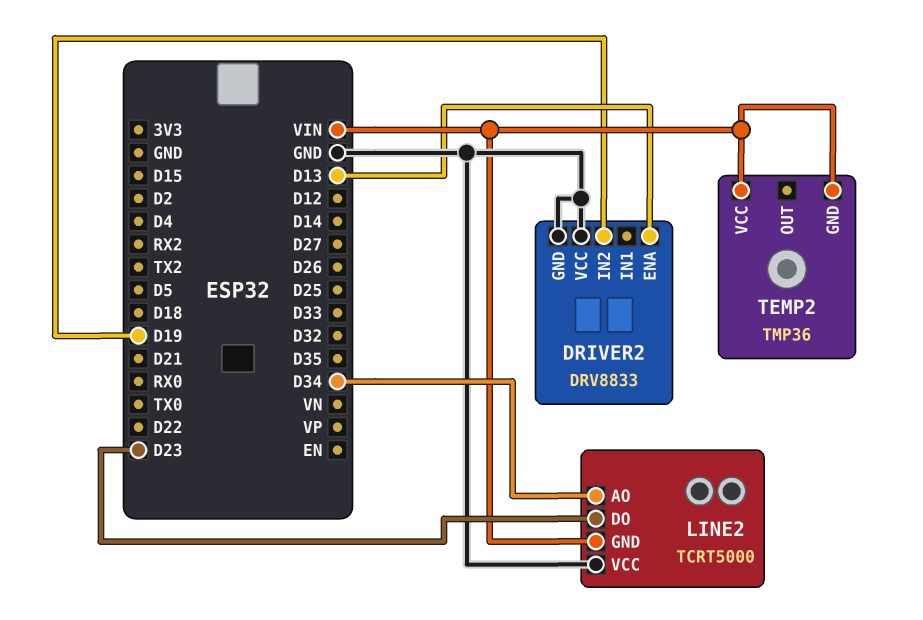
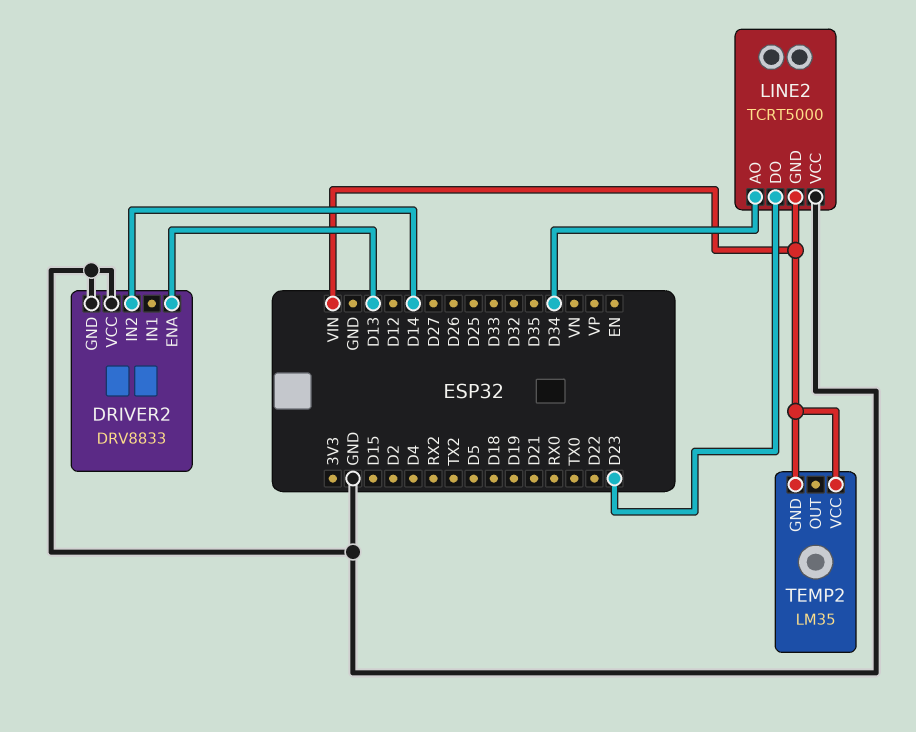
DRIVER2 pin IN2: D19 -> D14
TEMP2: TMP36 -> LM35

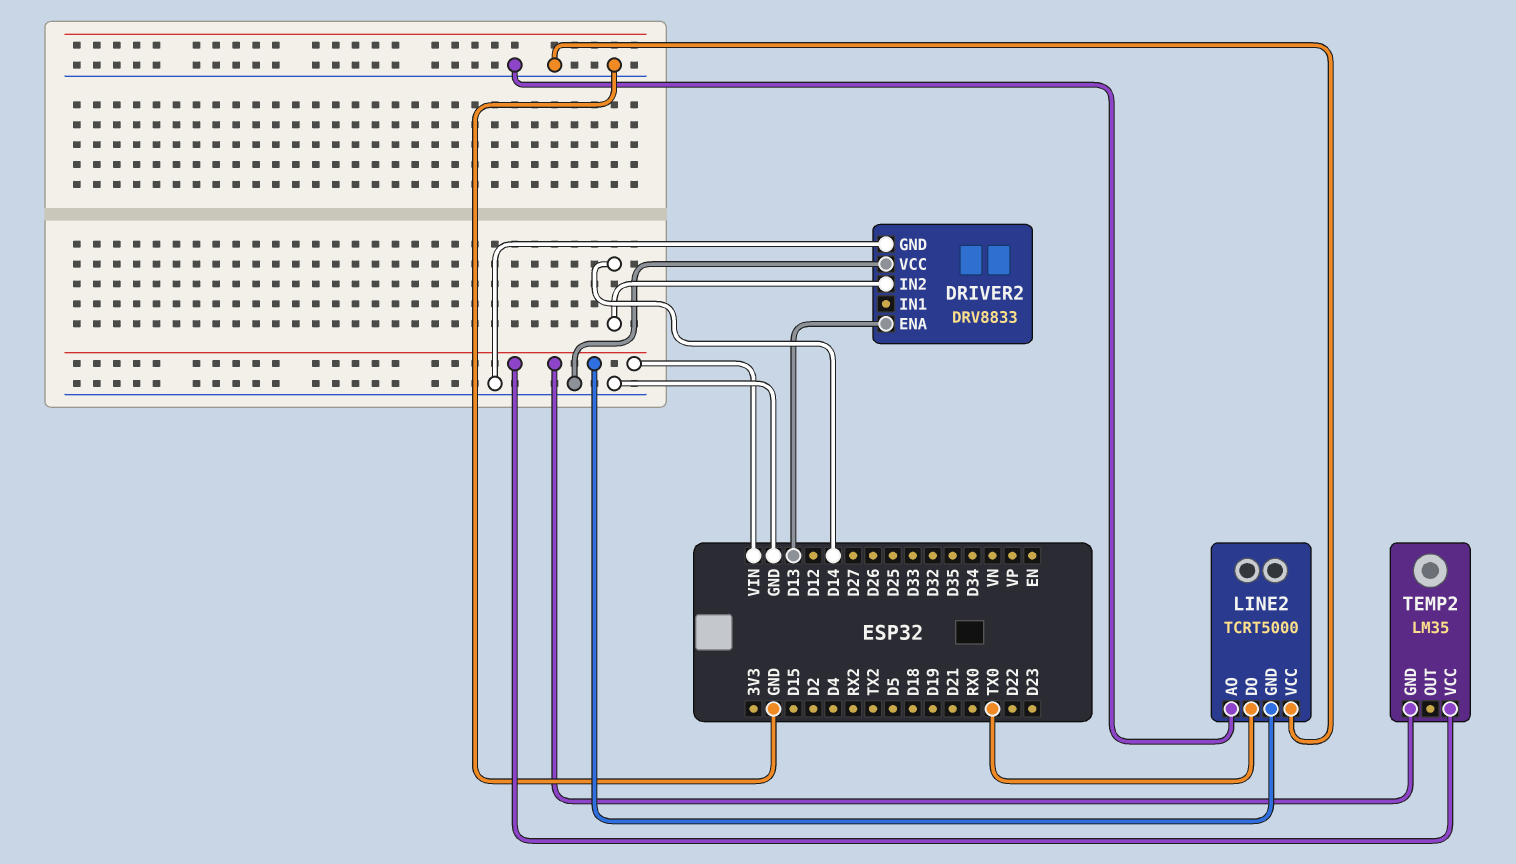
LINE2 pin AO: D34 -> GND
LINE2 pin DO: D23 -> TX0

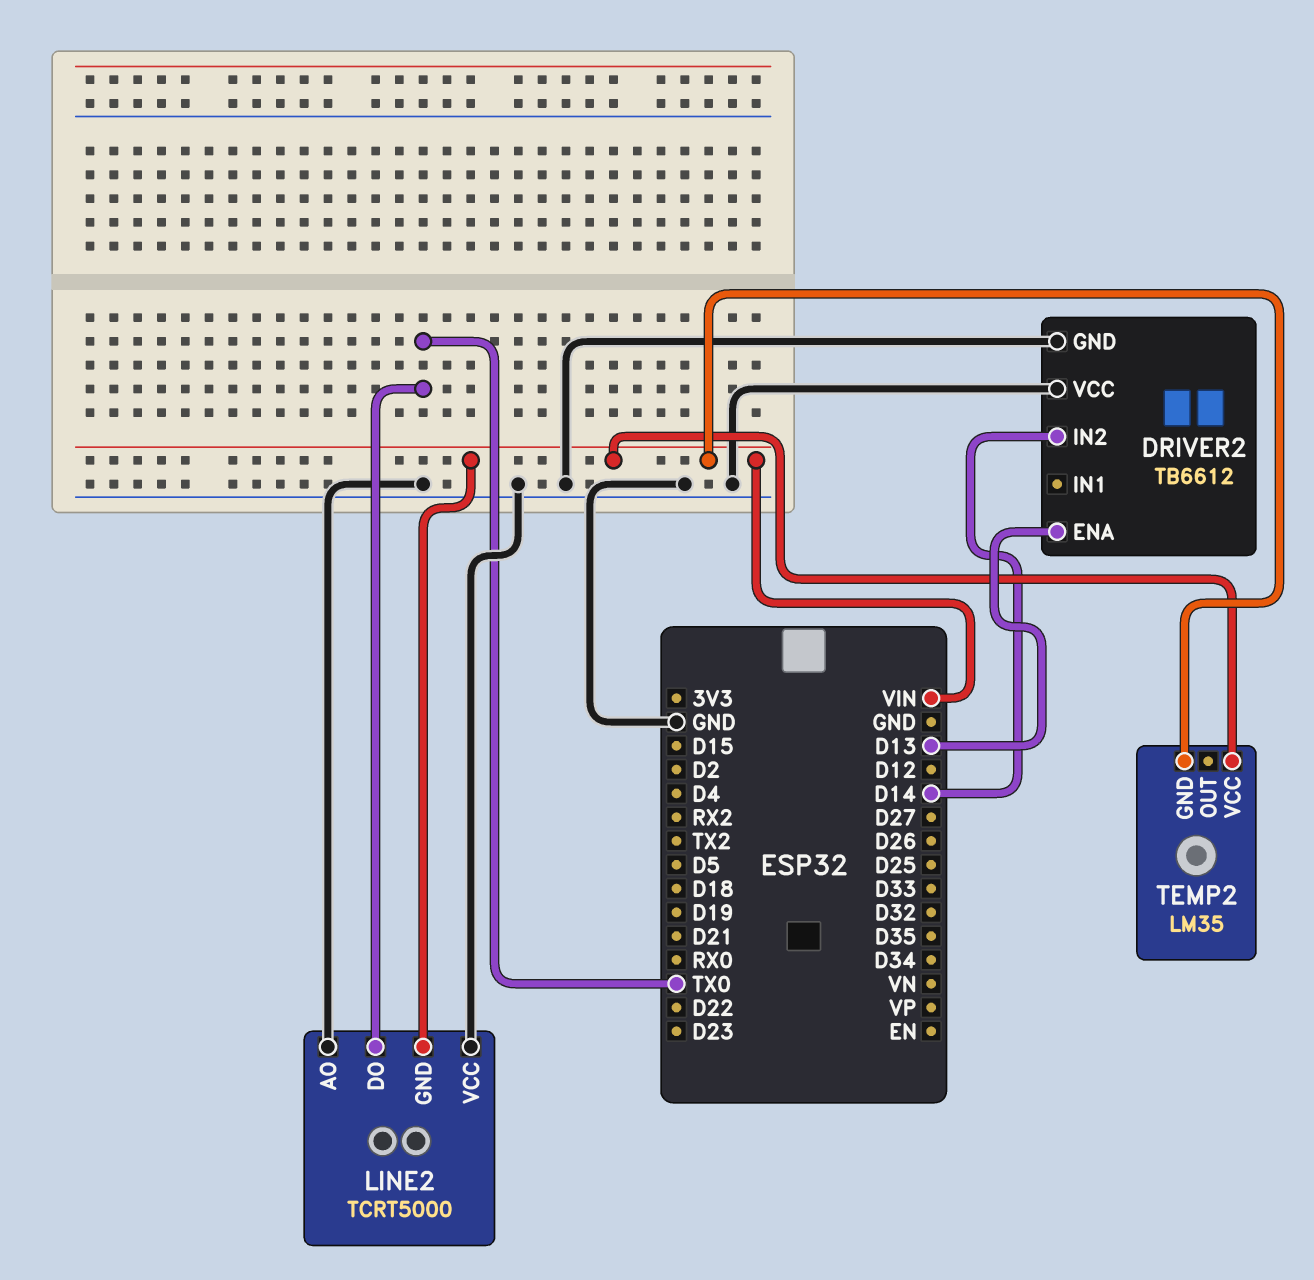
DRIVER2: DRV8833 -> TB6612

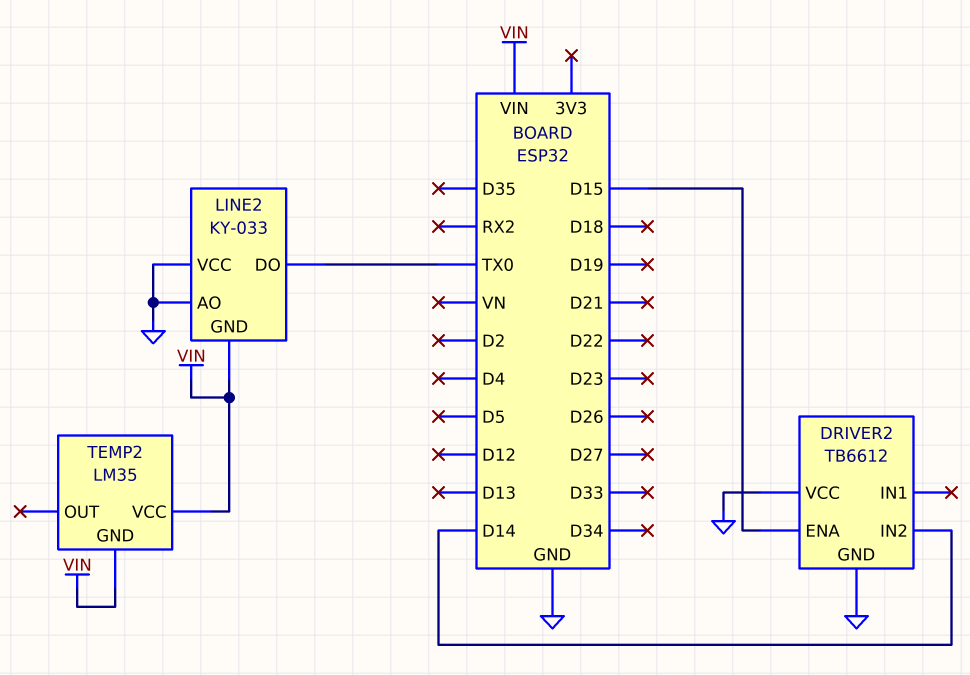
DRIVER2 pin ENA: D13 -> D15
LINE2: TCRT5000 -> KY-033

